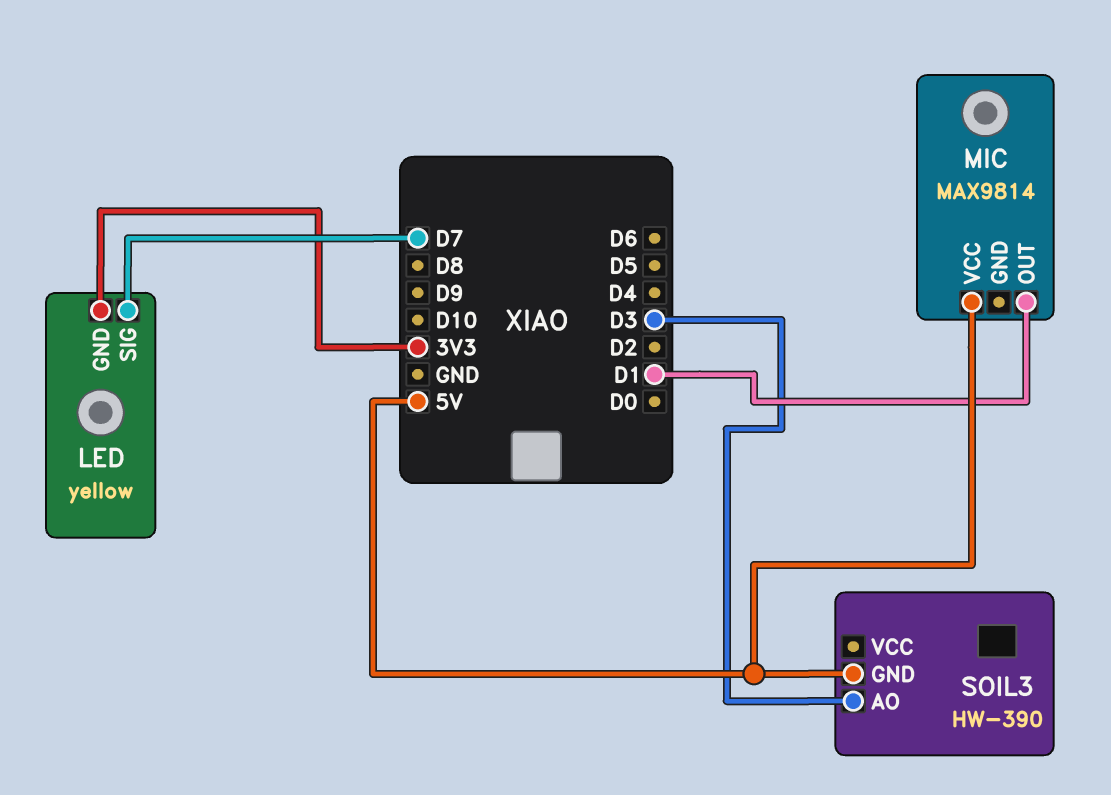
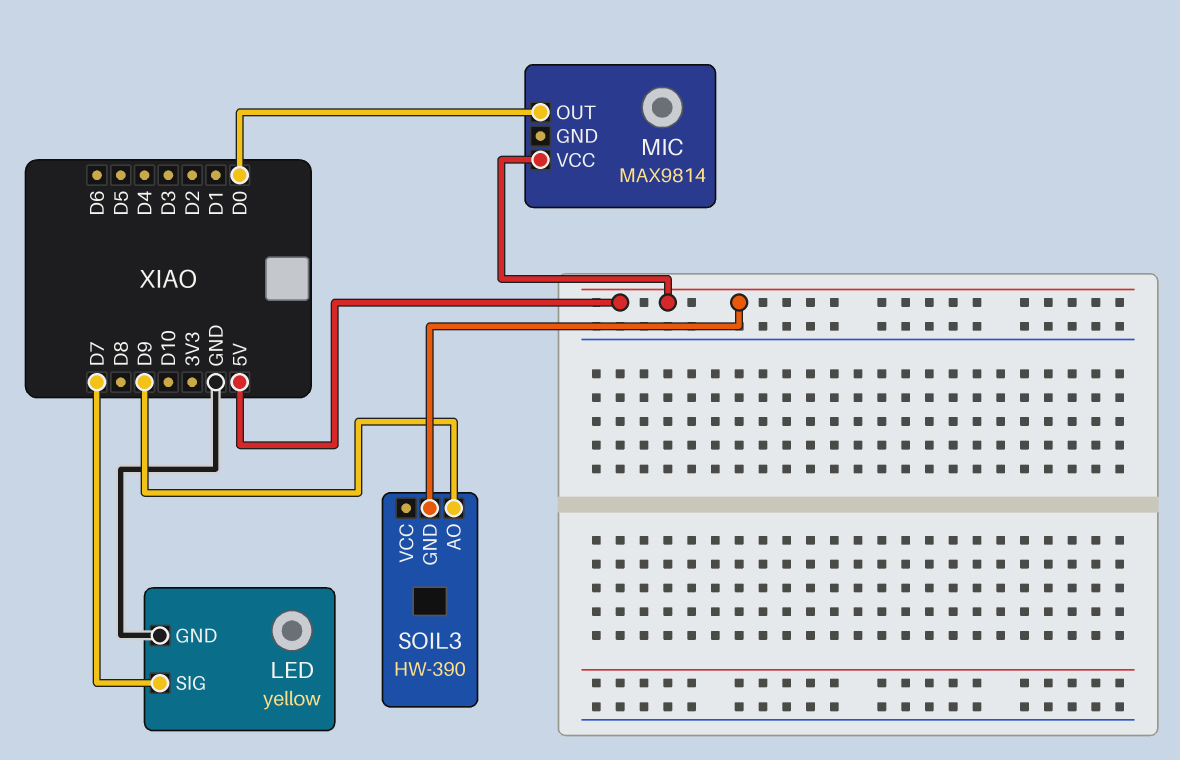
LED pin GND: 3V3 -> GND
MIC pin OUT: D1 -> D0
SOIL3 pin AO: D3 -> D9

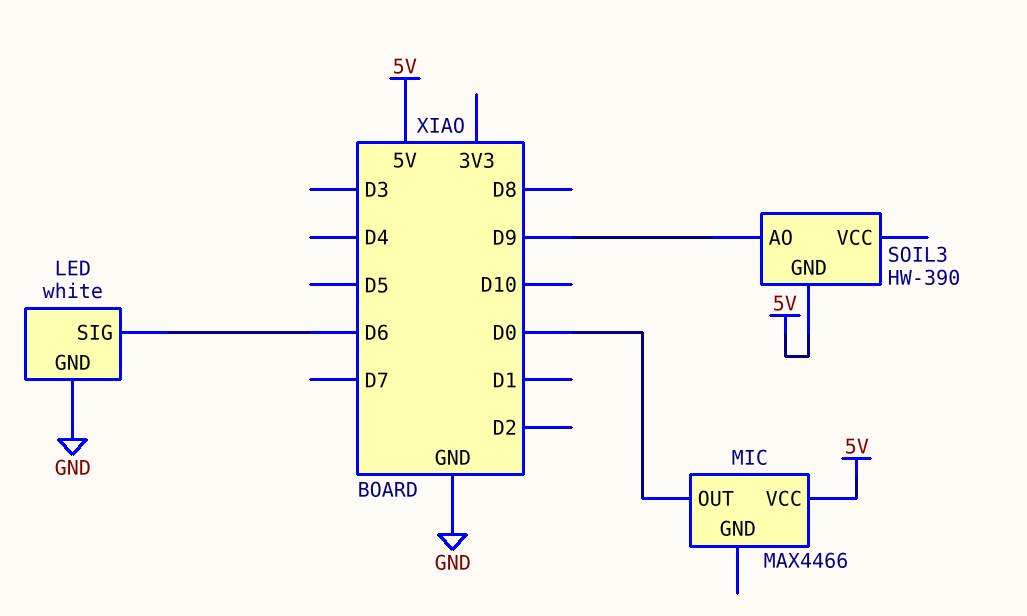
LED: yellow -> white
LED pin SIG: D7 -> D6
MIC: MAX9814 -> MAX4466

